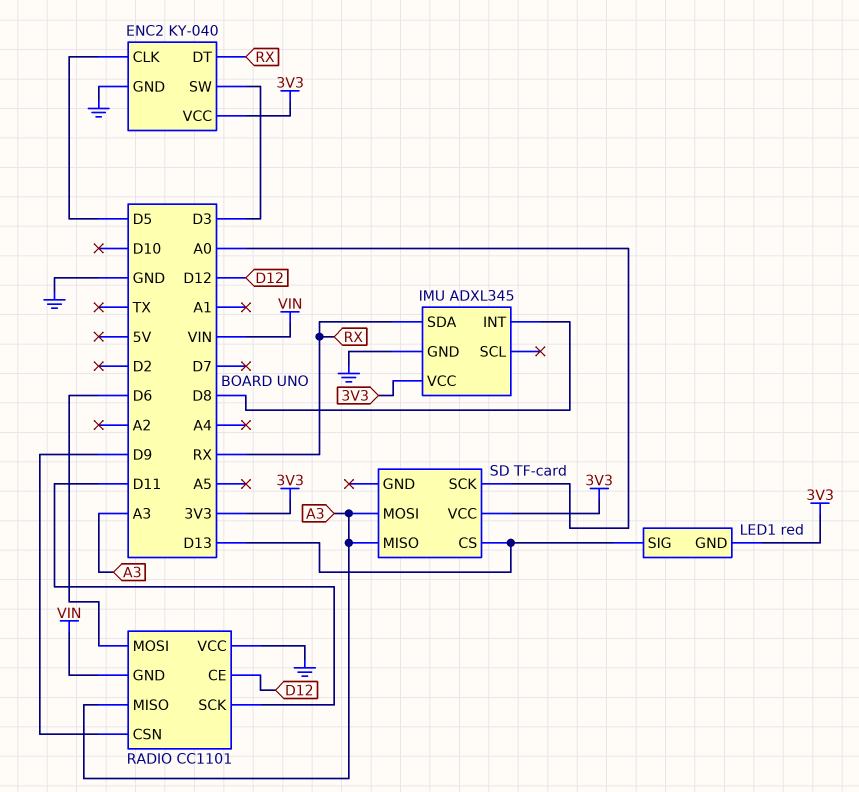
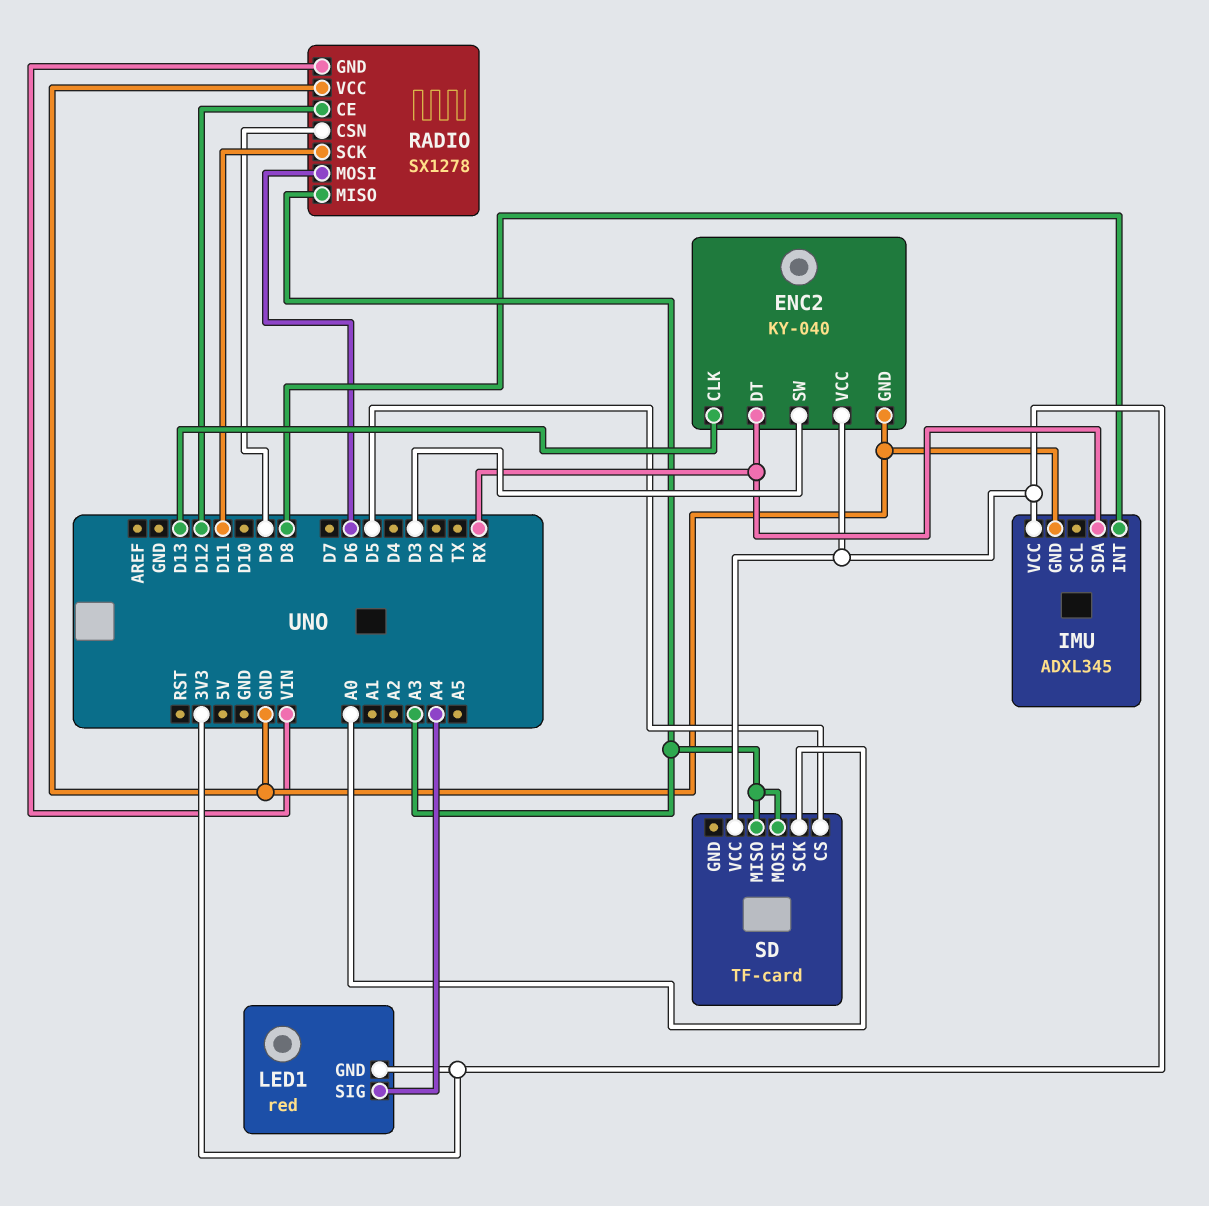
ENC2 pin CLK: D5 -> D13
LED1 pin SIG: D13 -> A4
RADIO: CC1101 -> SX1278
SD pin CS: D13 -> D5

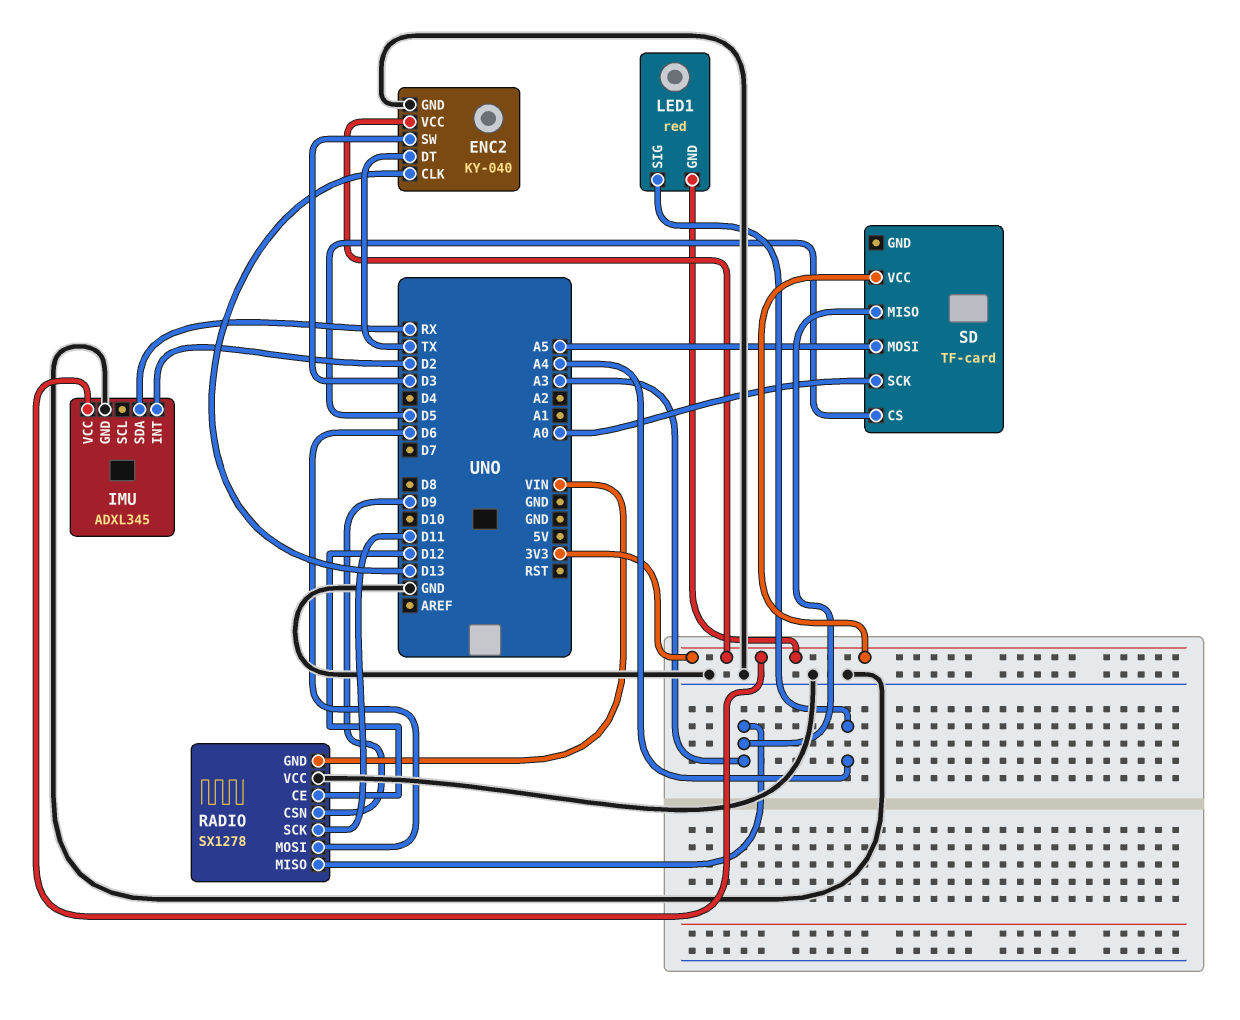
ENC2 pin DT: RX -> TX
IMU pin INT: D8 -> D2
SD pin MOSI: A3 -> A5

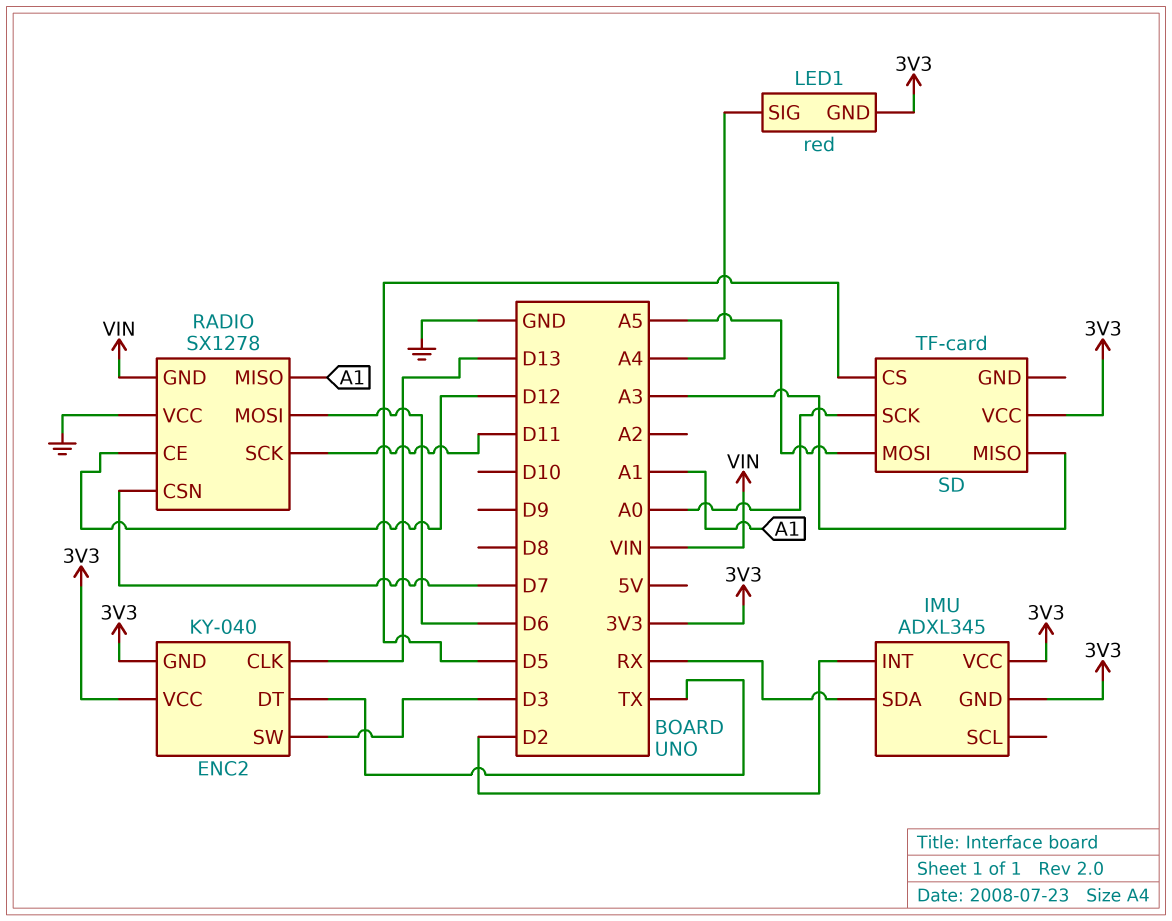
ENC2 pin GND: GND -> 3V3
IMU pin GND: GND -> 3V3
RADIO pin CSN: D9 -> D7
RADIO pin MISO: A3 -> A1

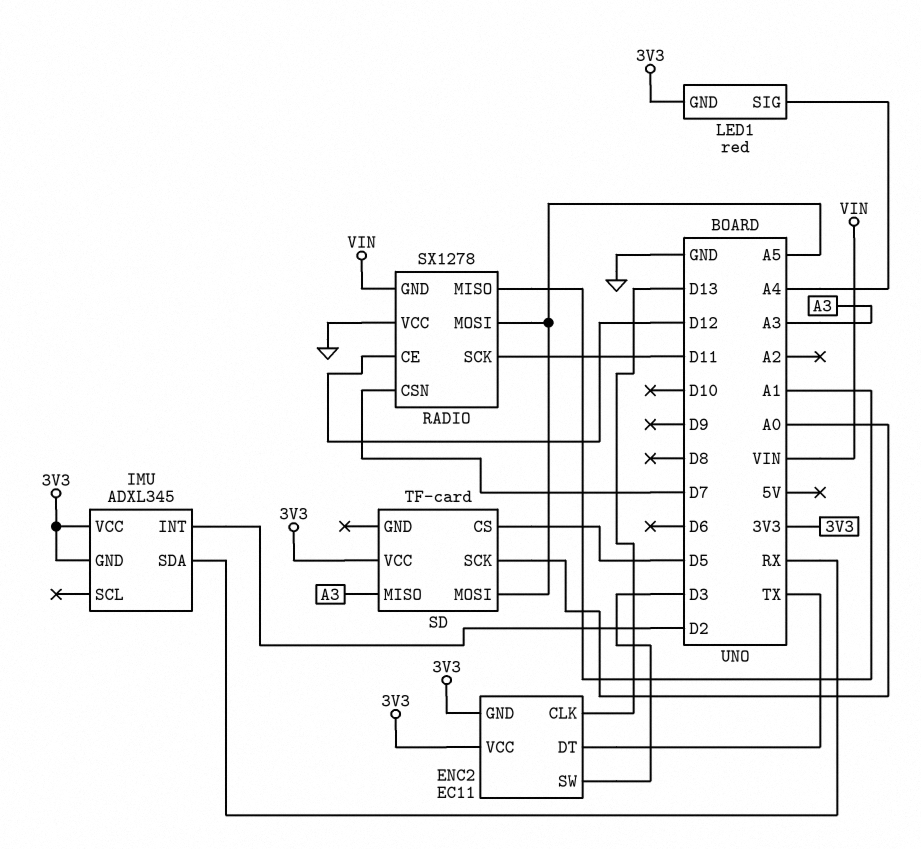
ENC2: KY-040 -> EC11
RADIO pin MOSI: D6 -> A5

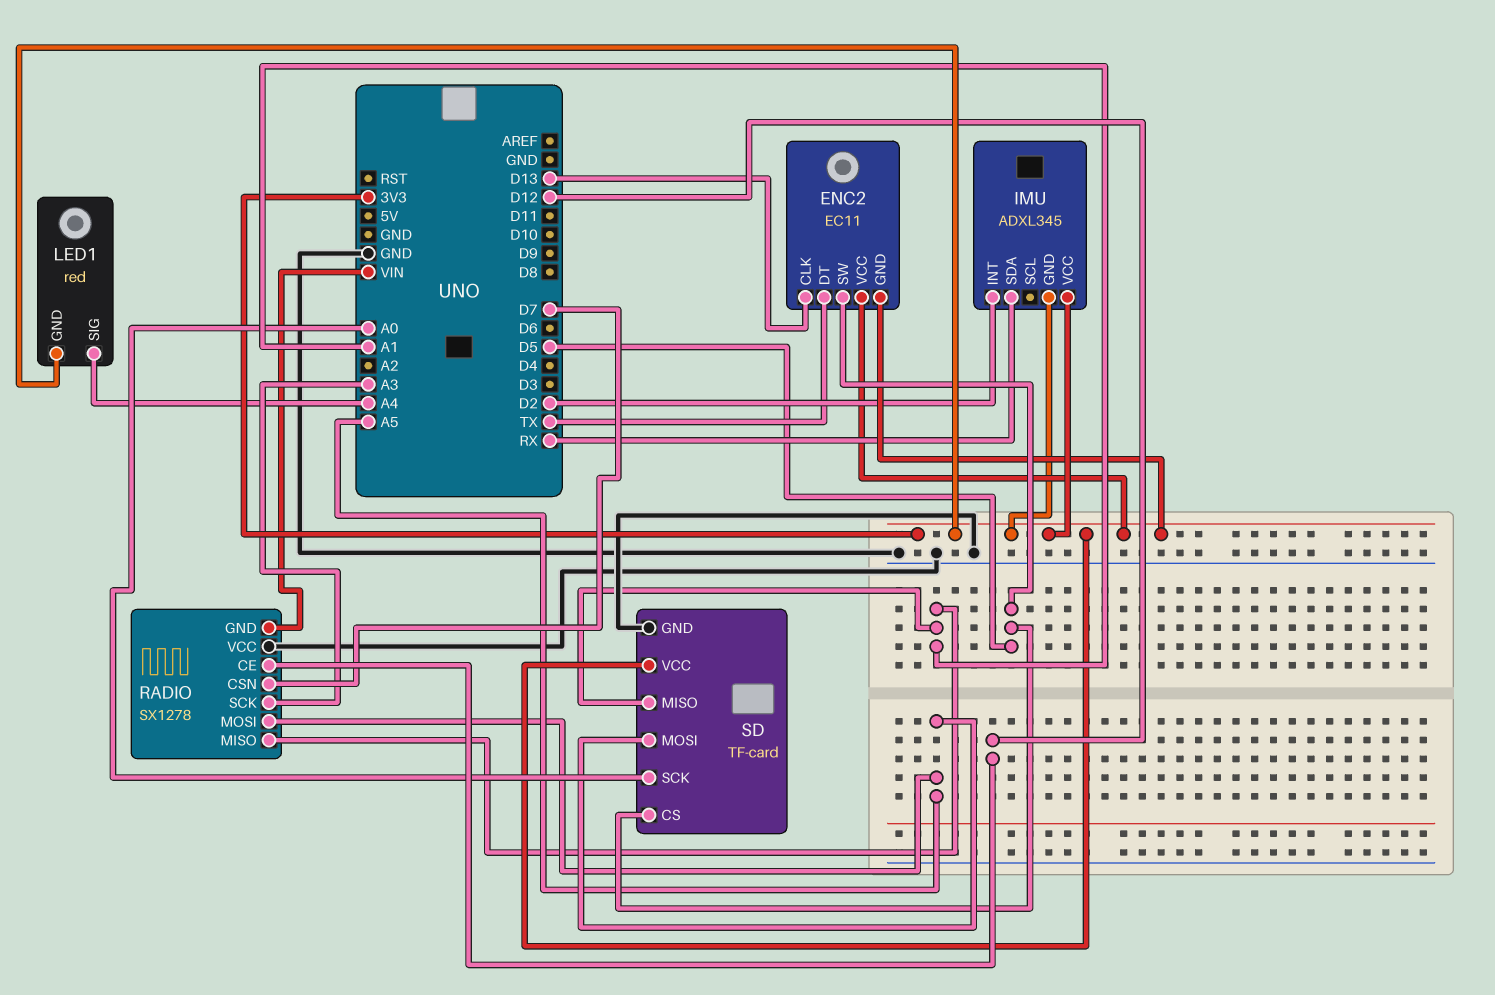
ENC2 pin SW: D3 -> D5
RADIO pin SCK: D11 -> A3
SD pin GND: none -> GND
SD pin MISO: A3 -> A1

